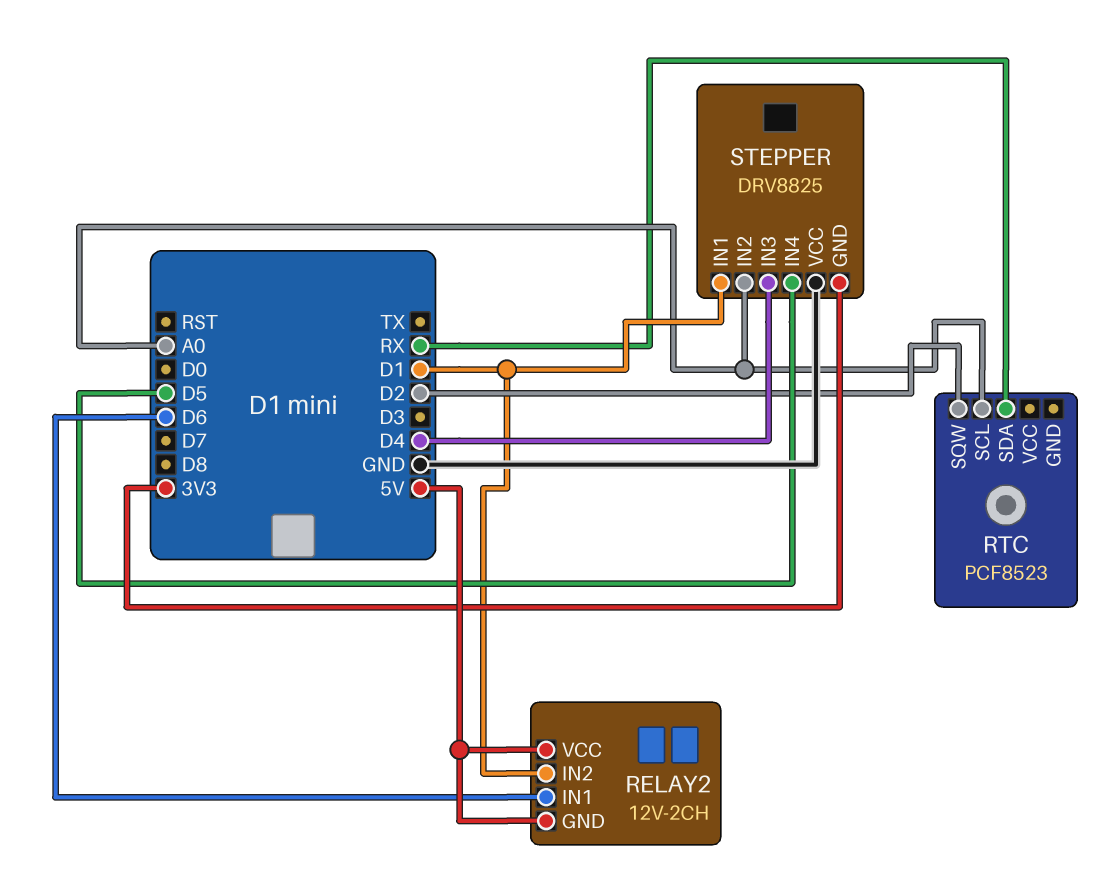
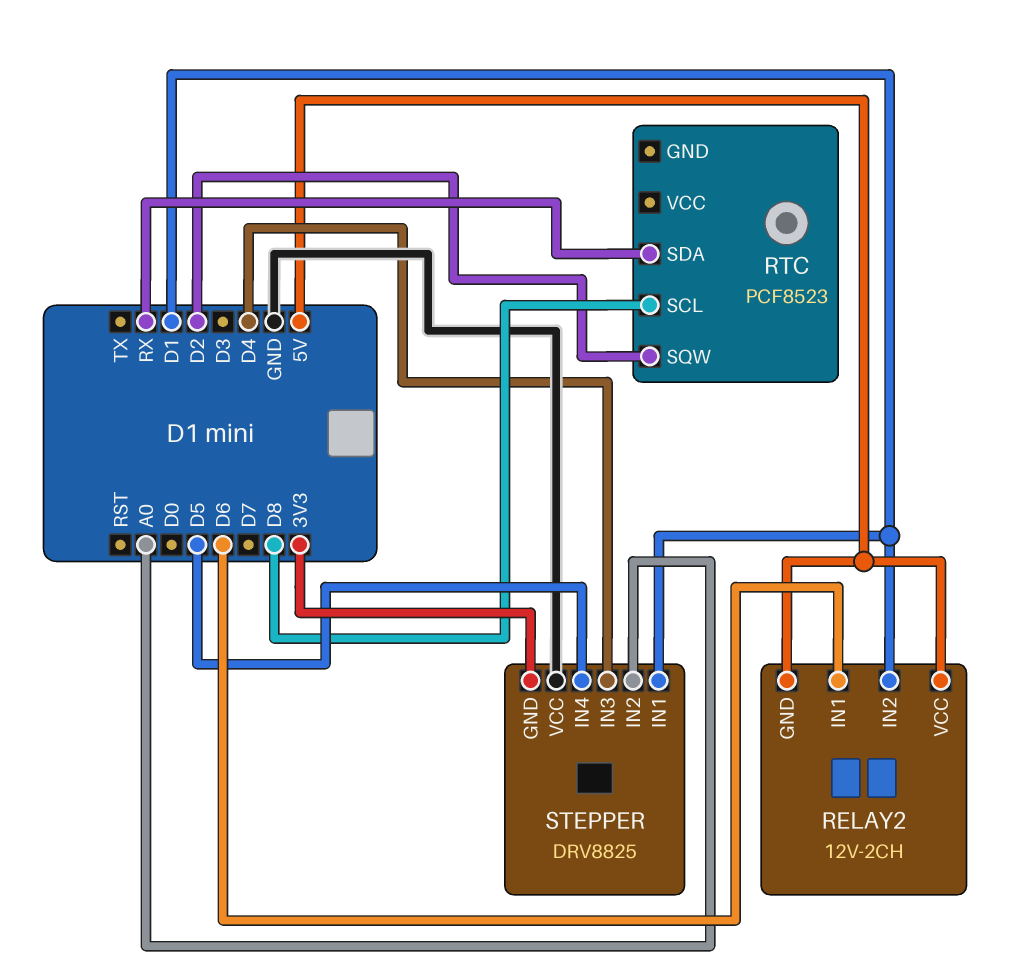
RTC pin SCL: A0 -> D8

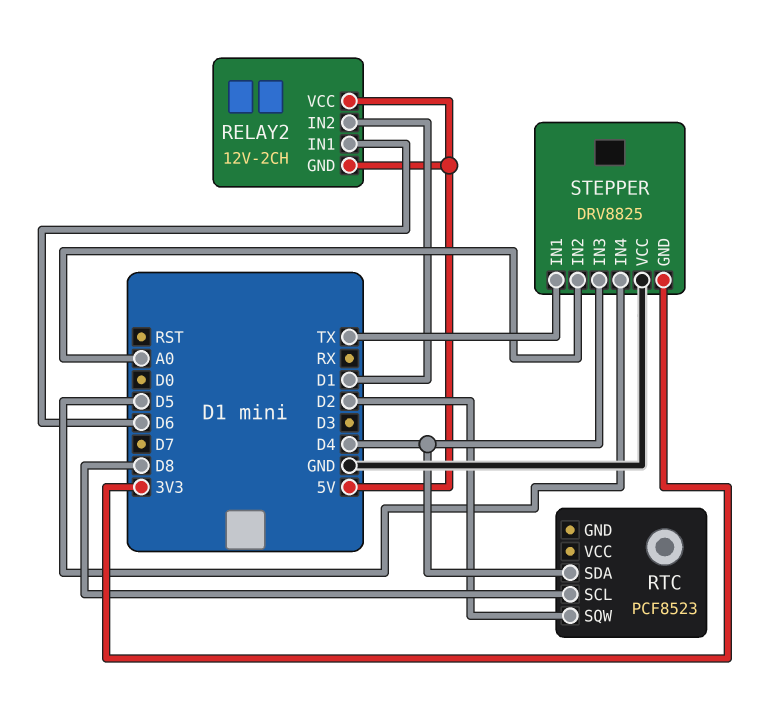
RTC pin SDA: RX -> D4
STEPPER pin IN1: D1 -> TX

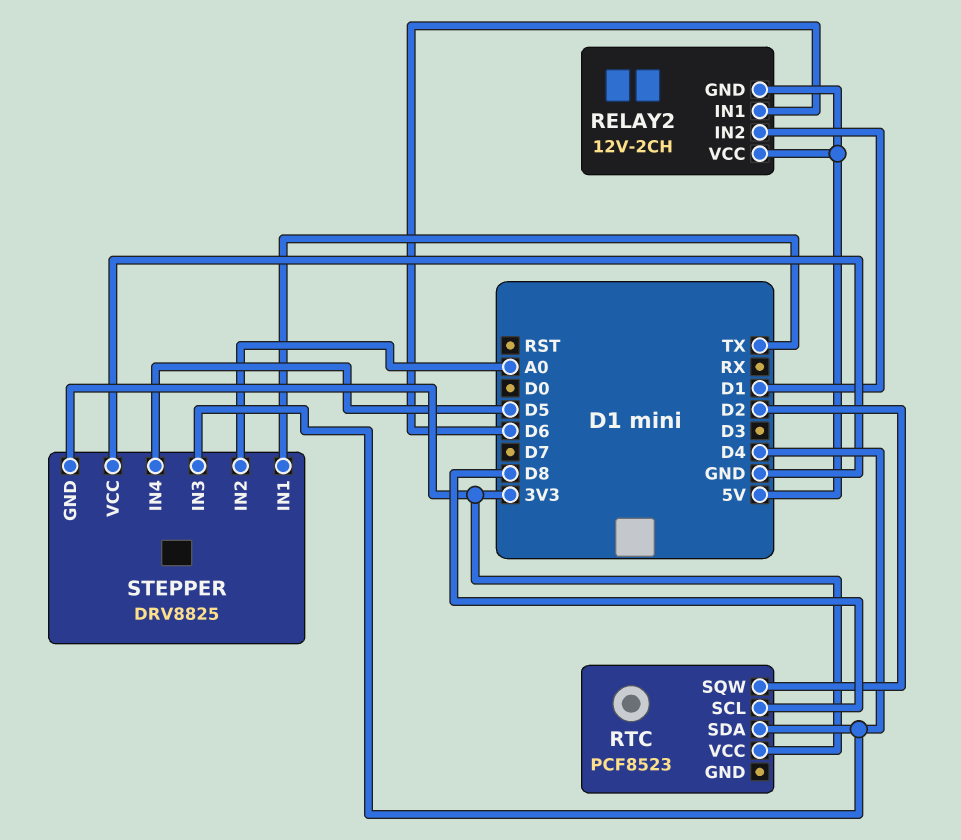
RTC pin VCC: none -> 3V3

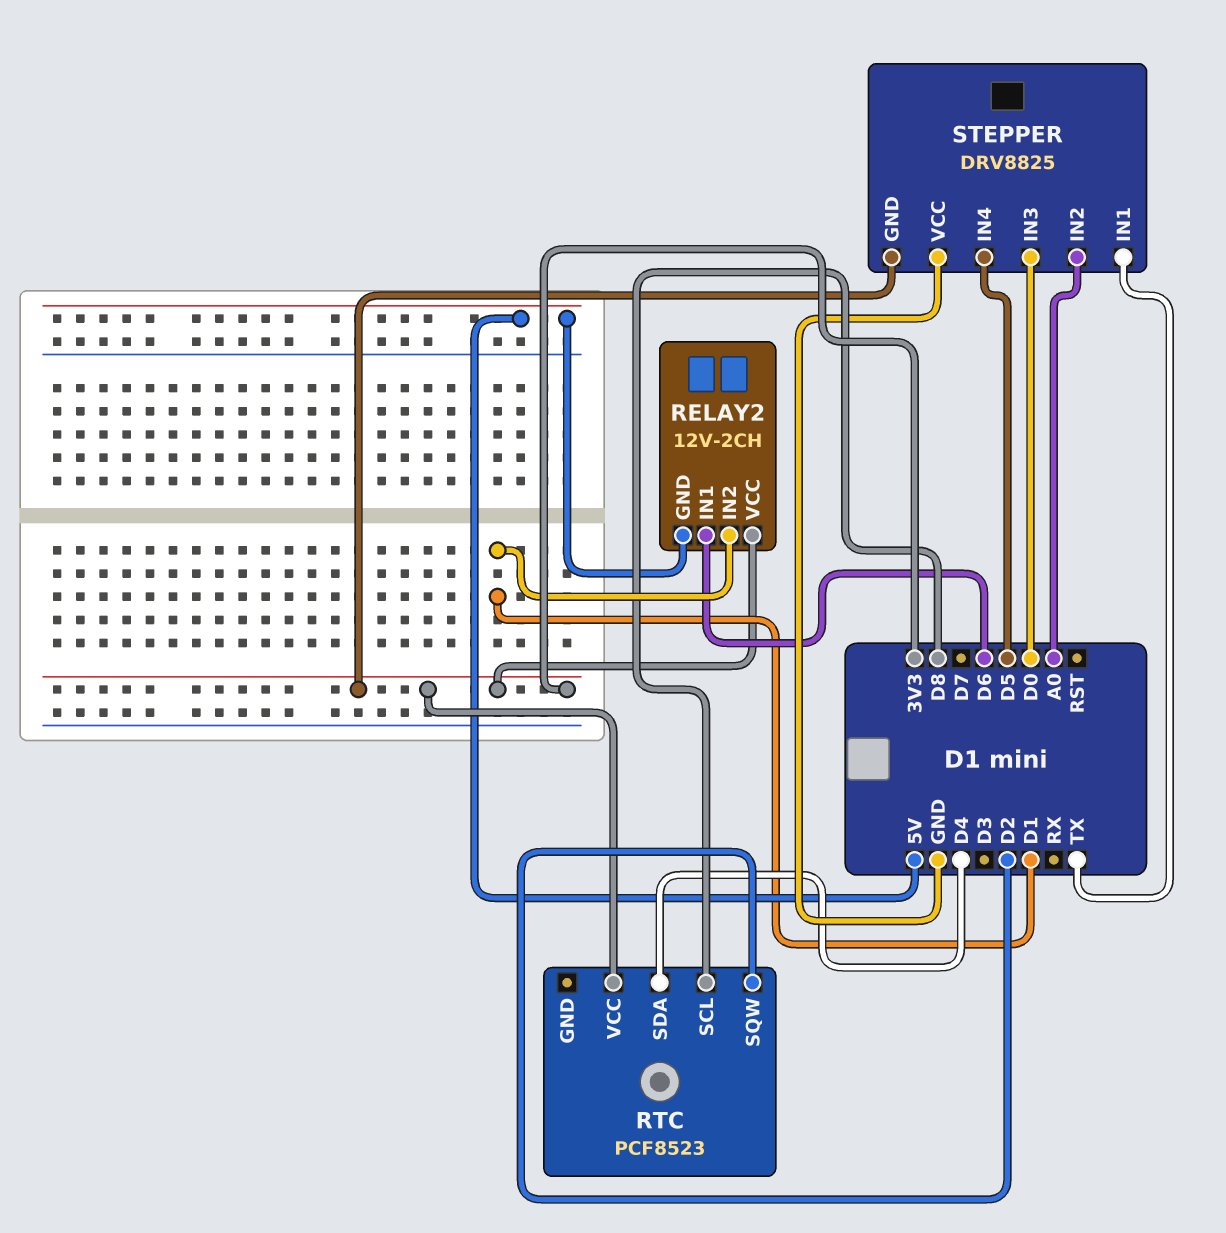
RELAY2 pin VCC: 5V -> 3V3
STEPPER pin IN3: D4 -> D0

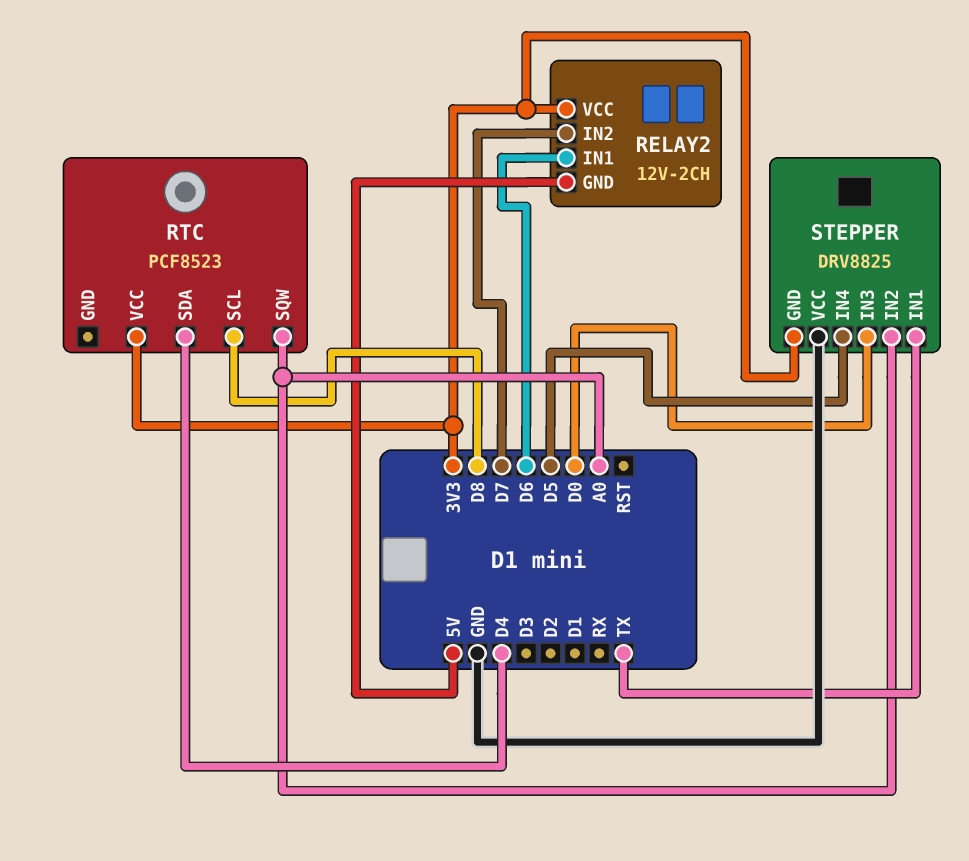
RELAY2 pin IN2: D1 -> D7
RTC pin SQW: D2 -> A0

